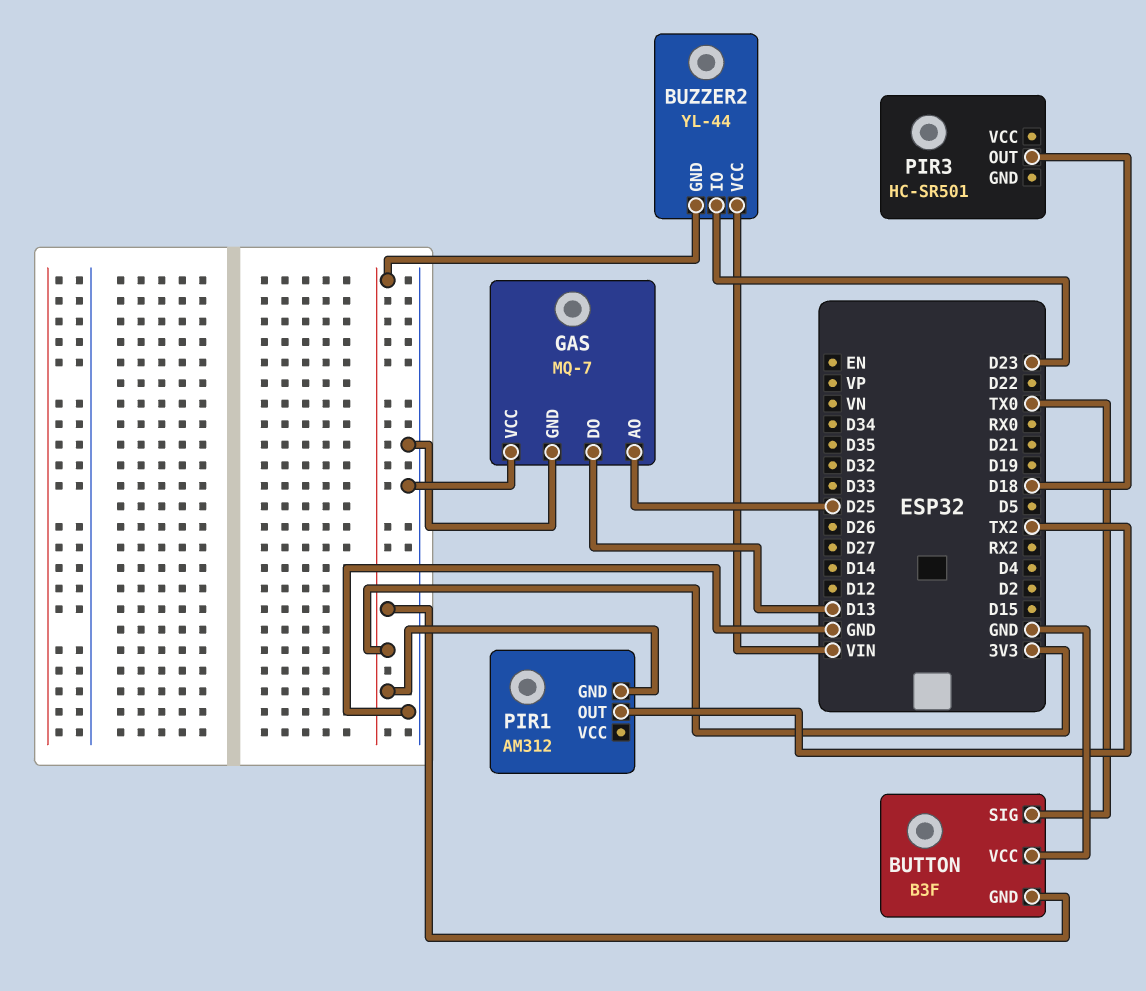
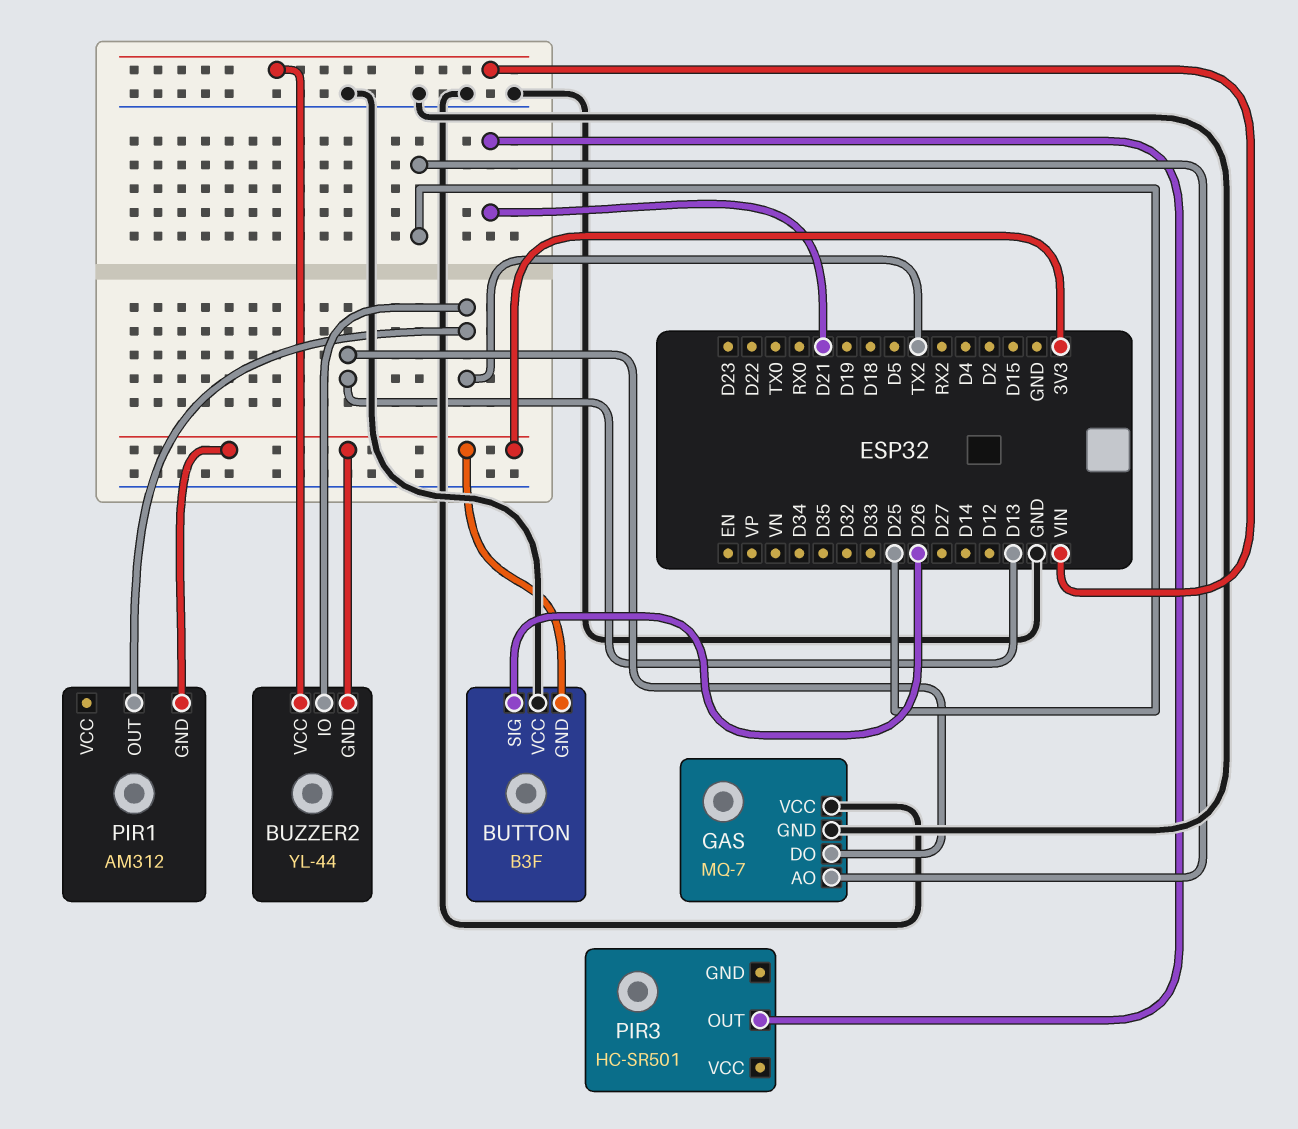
BUTTON pin SIG: TX0 -> D26
BUZZER2 pin IO: D23 -> TX2
PIR3 pin OUT: D18 -> D21

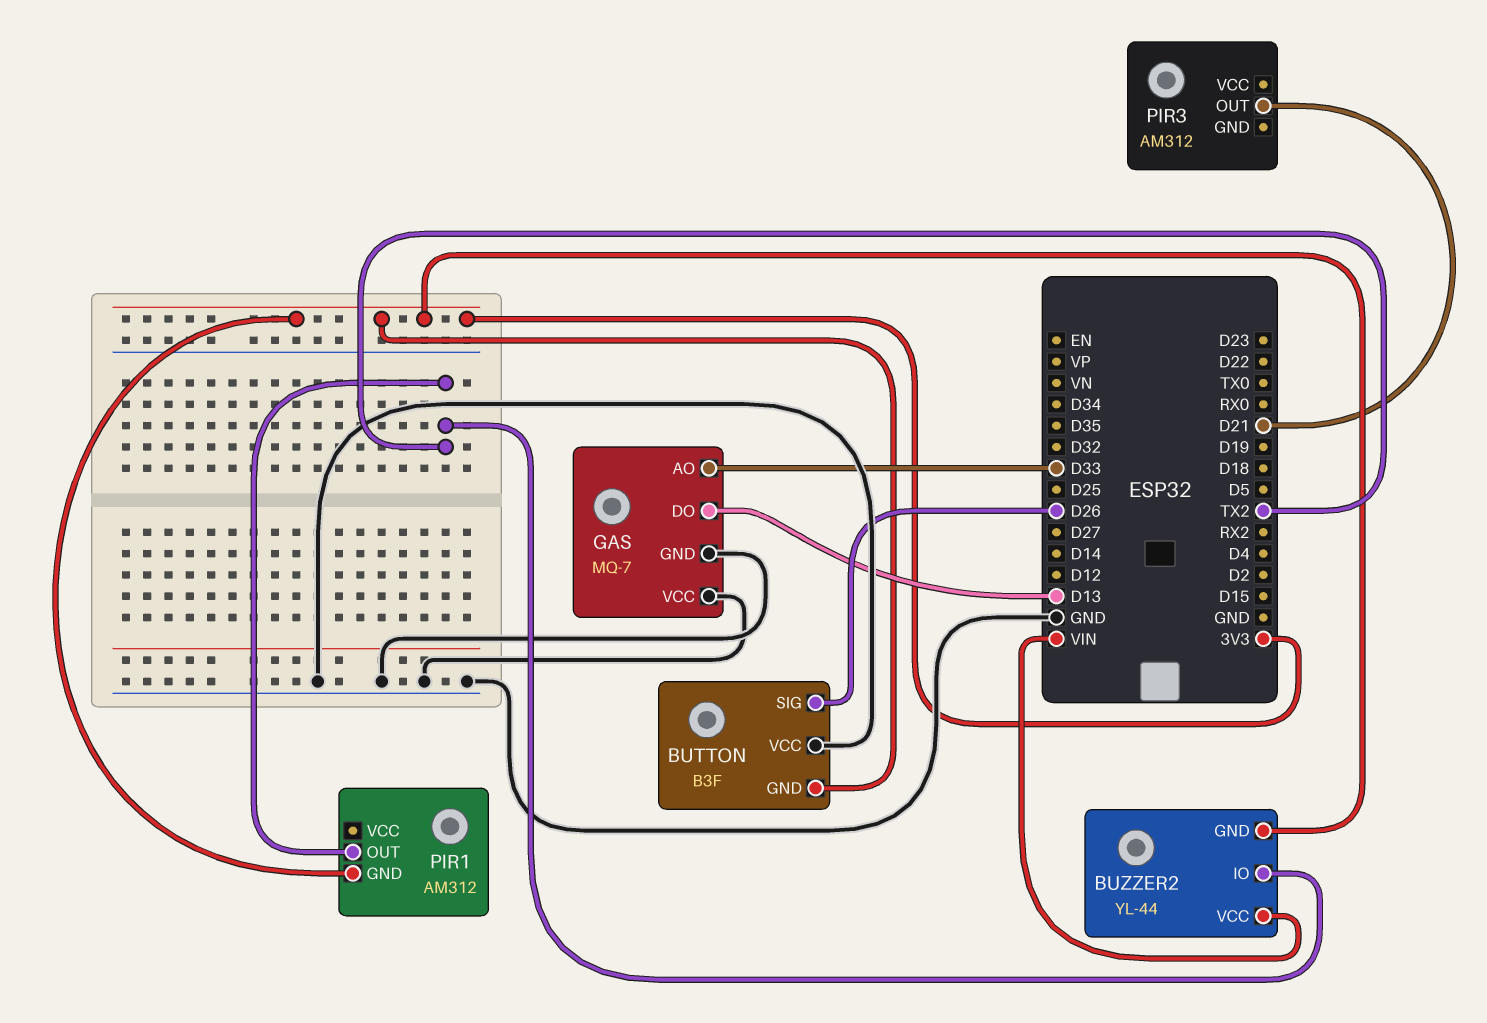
GAS pin AO: D25 -> D33
PIR3: HC-SR501 -> AM312

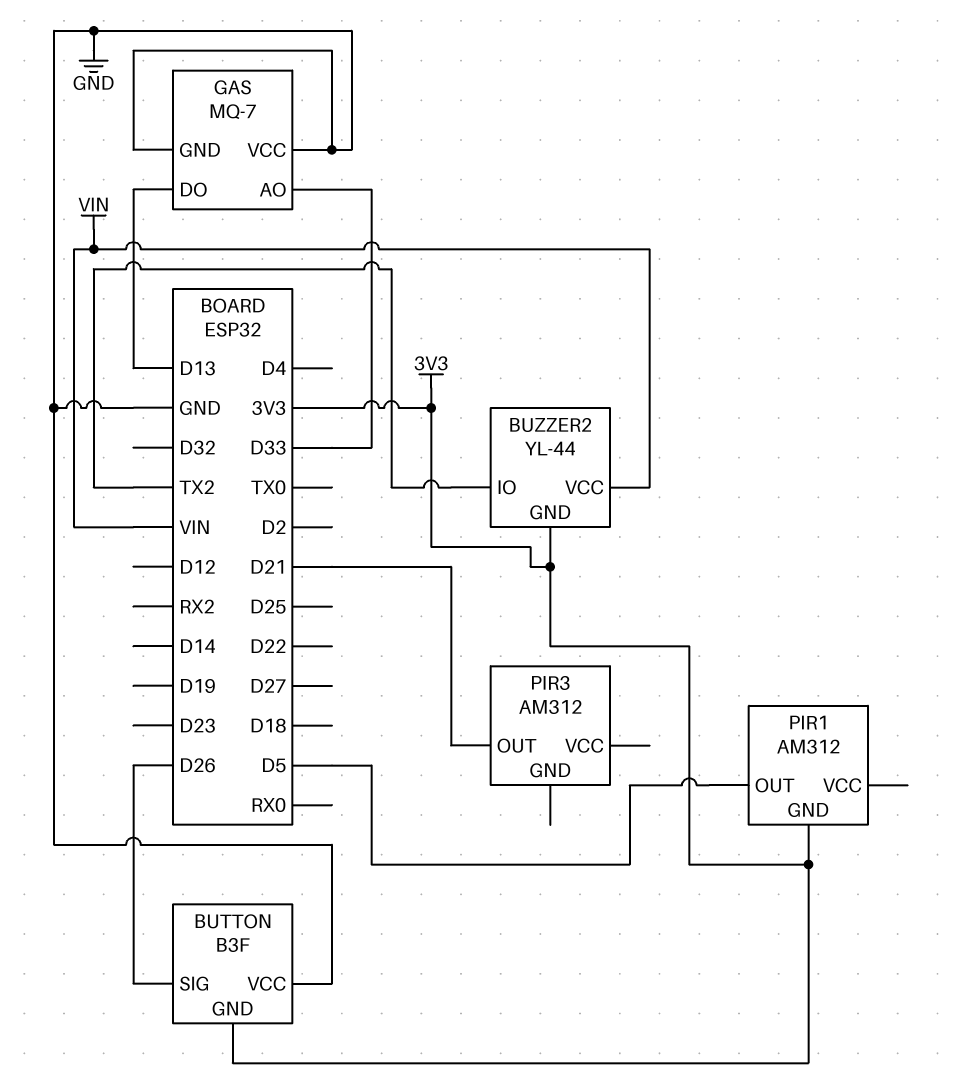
PIR1 pin OUT: TX2 -> D5

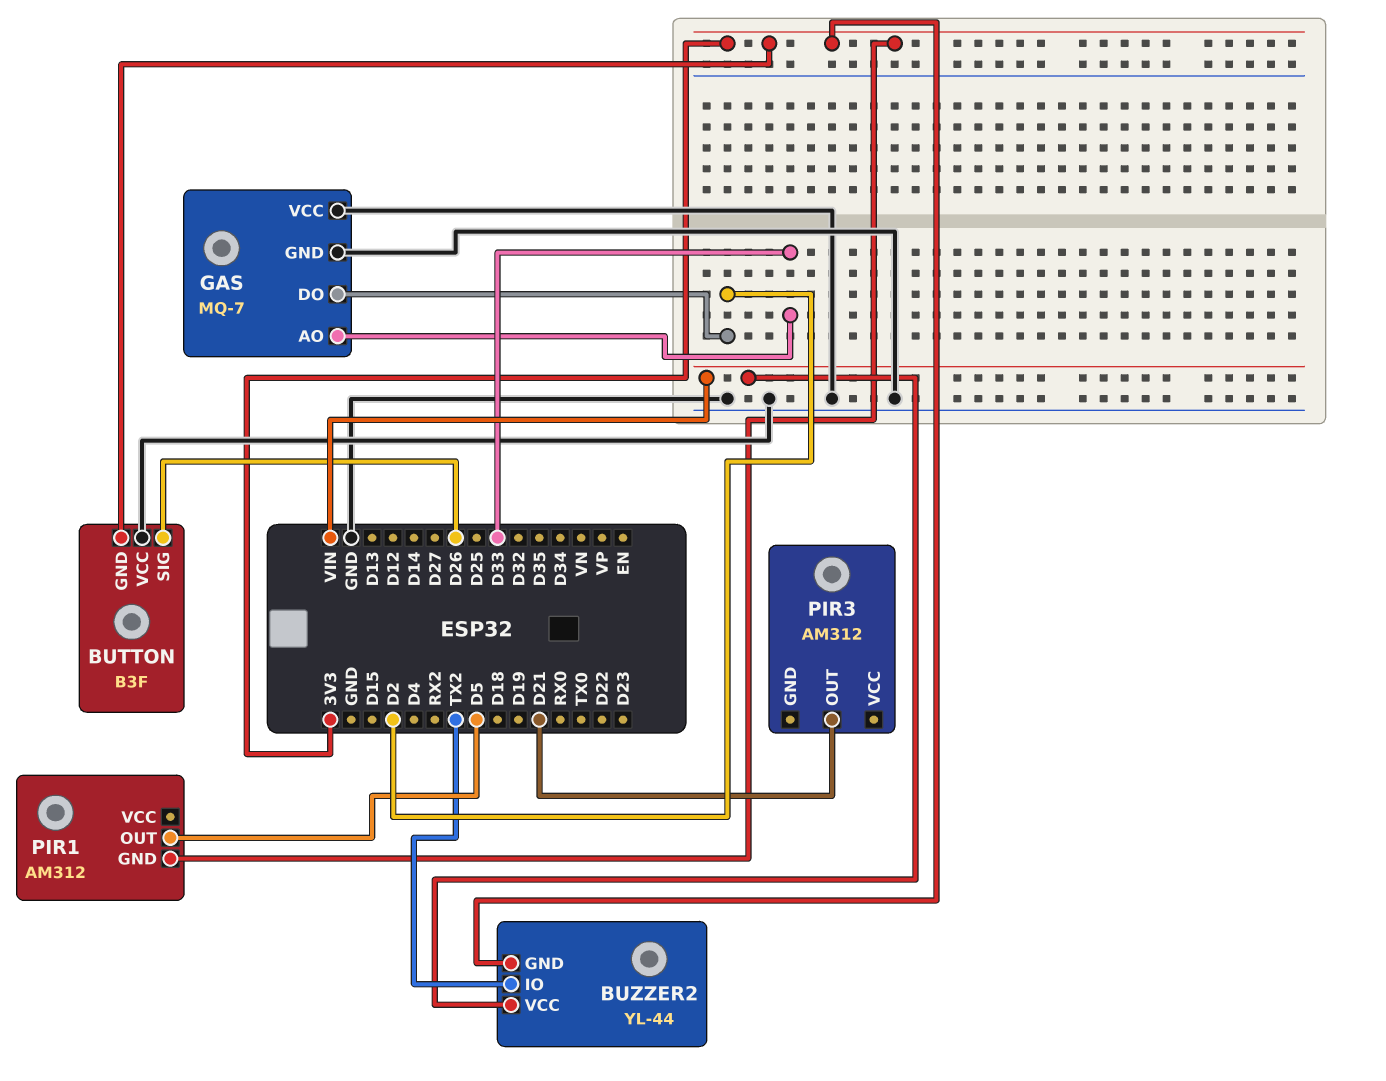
GAS pin DO: D13 -> D2

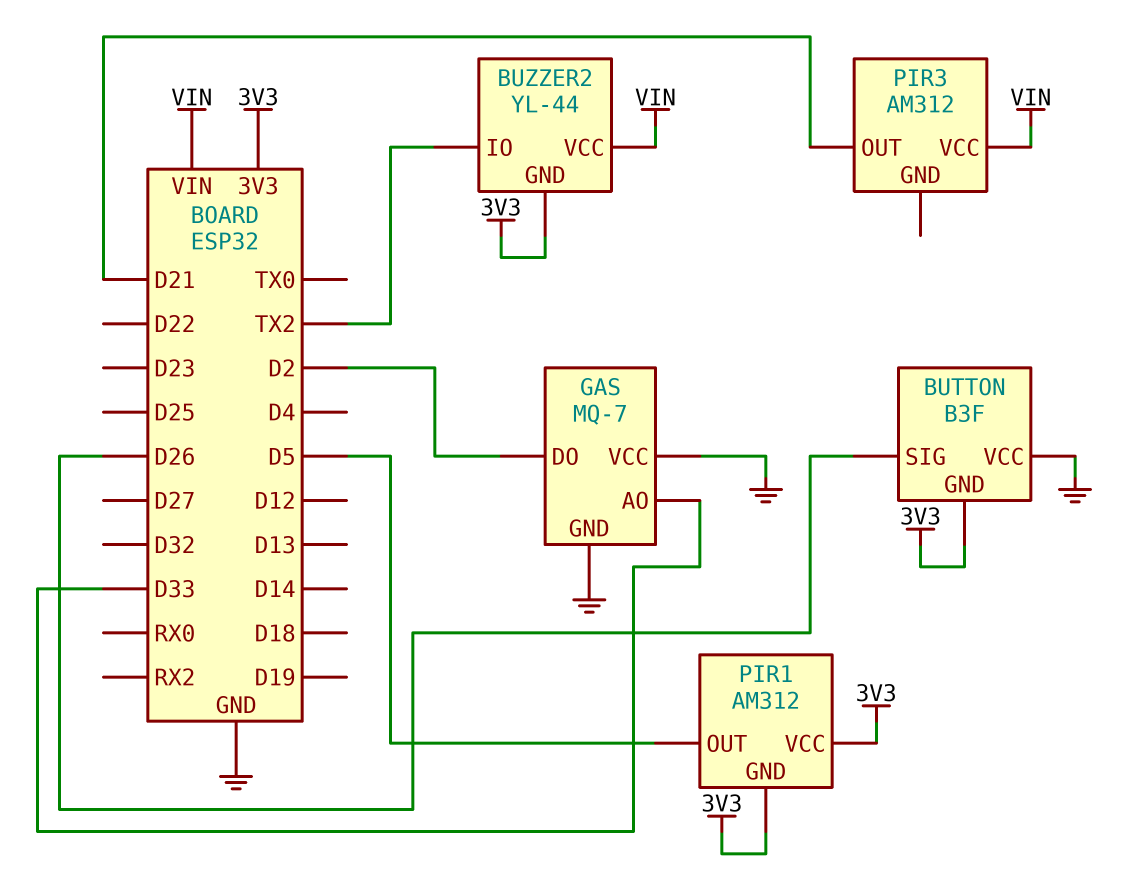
PIR1 pin VCC: none -> 3V3
PIR3 pin VCC: none -> VIN

